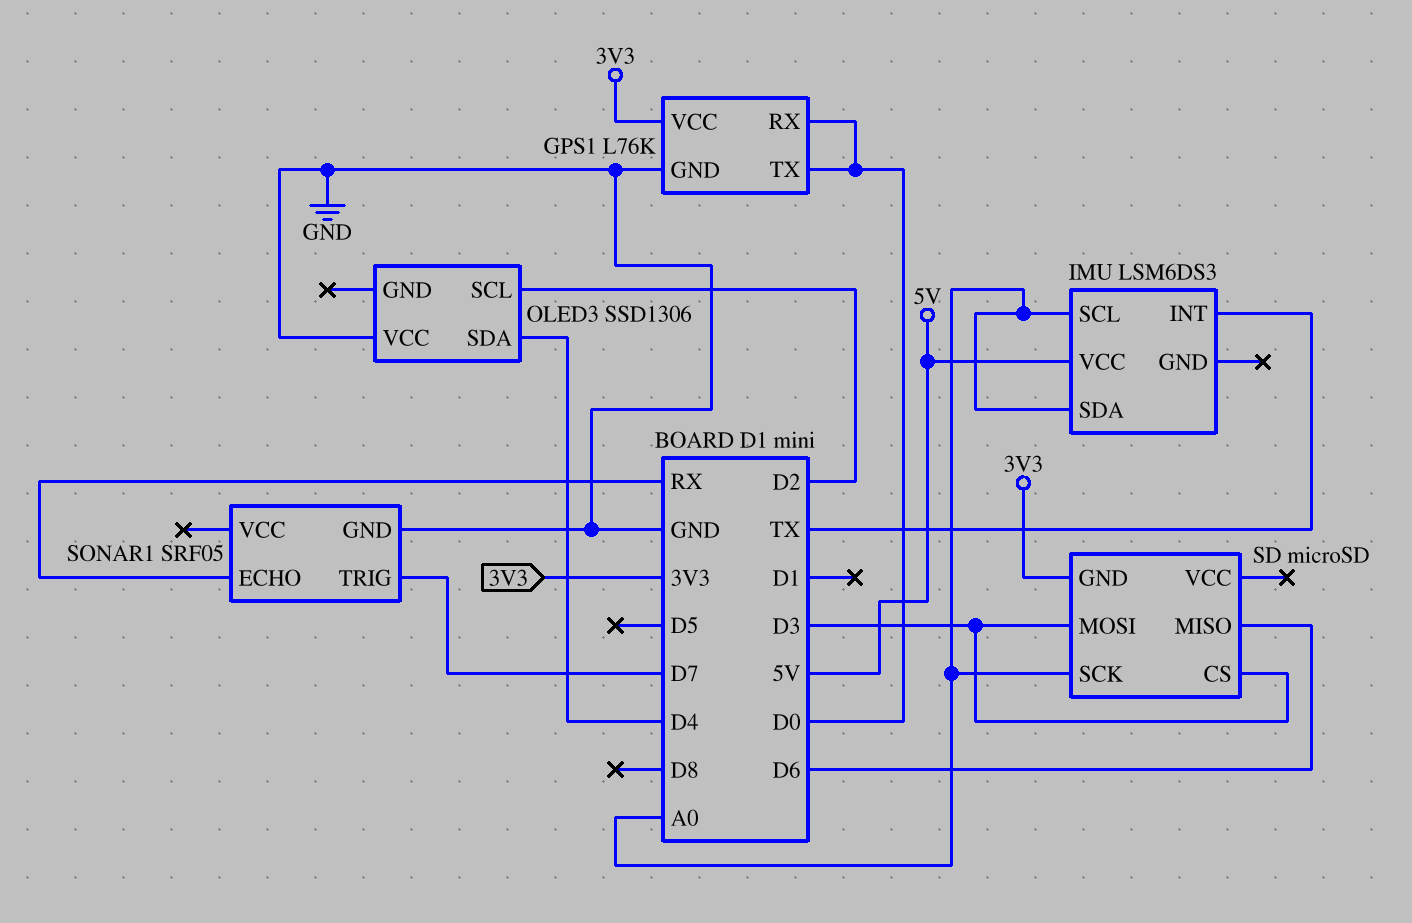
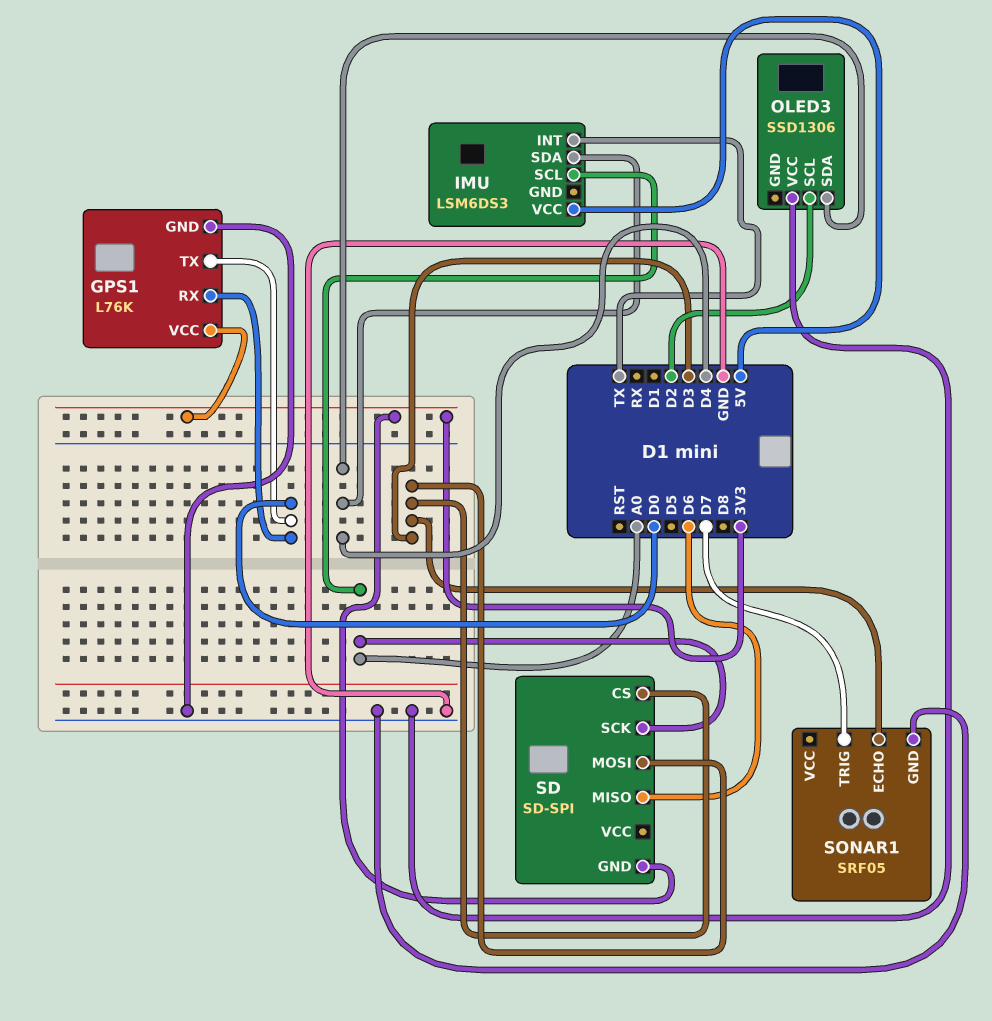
IMU pin SDA: A0 -> D4
SD: microSD -> SD-SPI
SONAR1 pin ECHO: RX -> D3

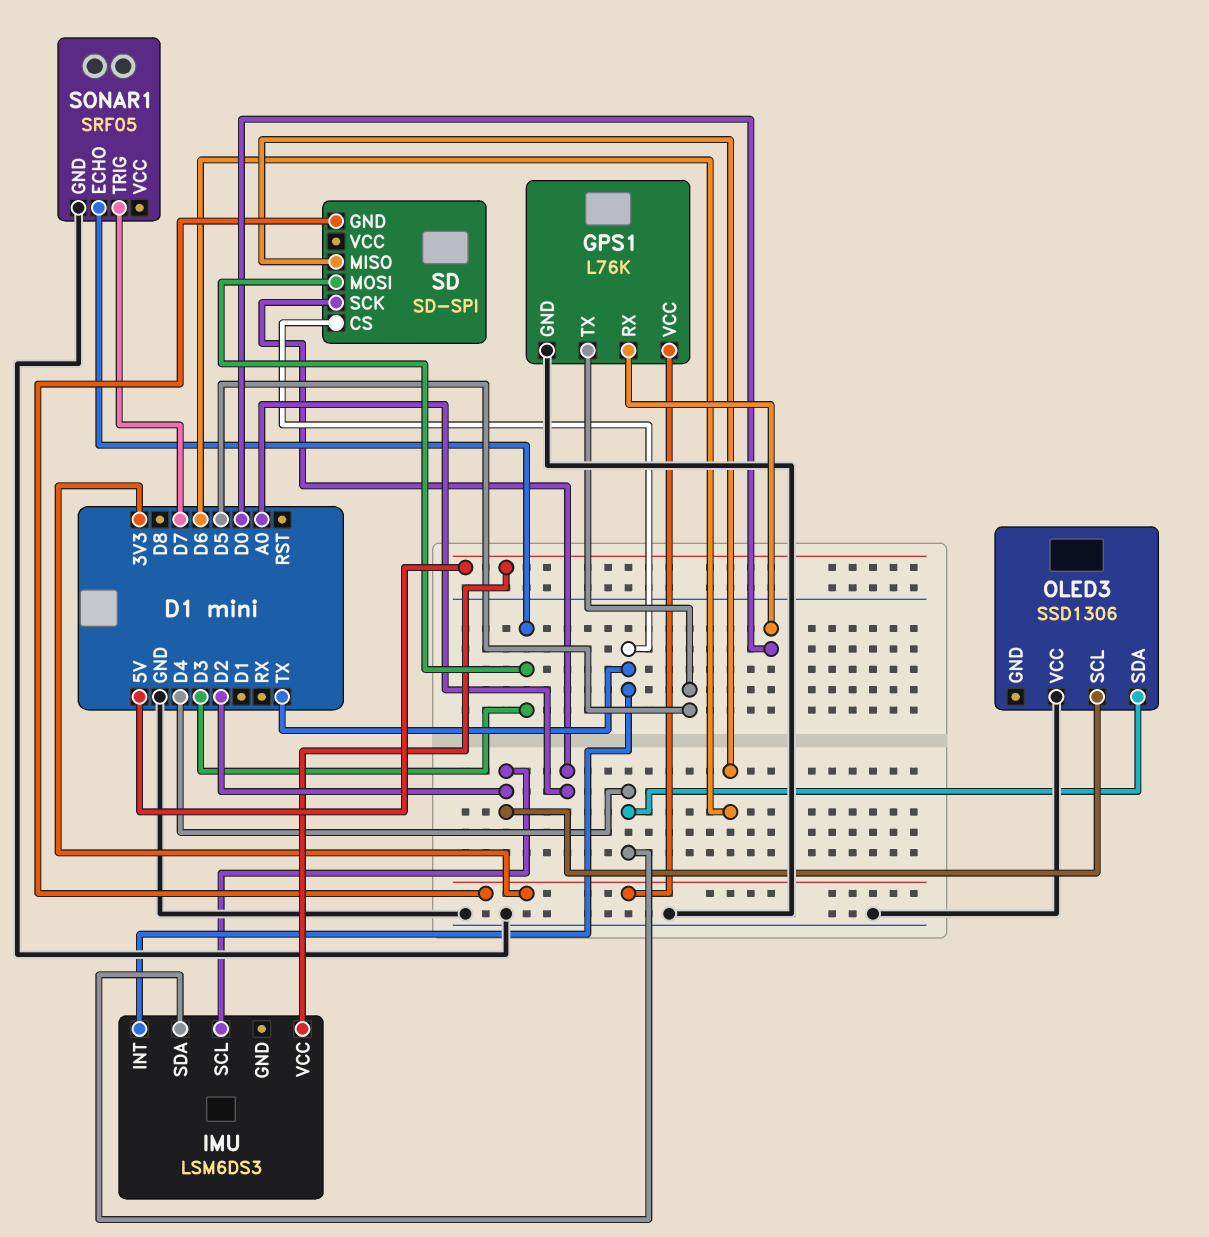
GPS1 pin TX: D0 -> D5
IMU pin SCL: A0 -> D2
SD pin CS: D3 -> TX

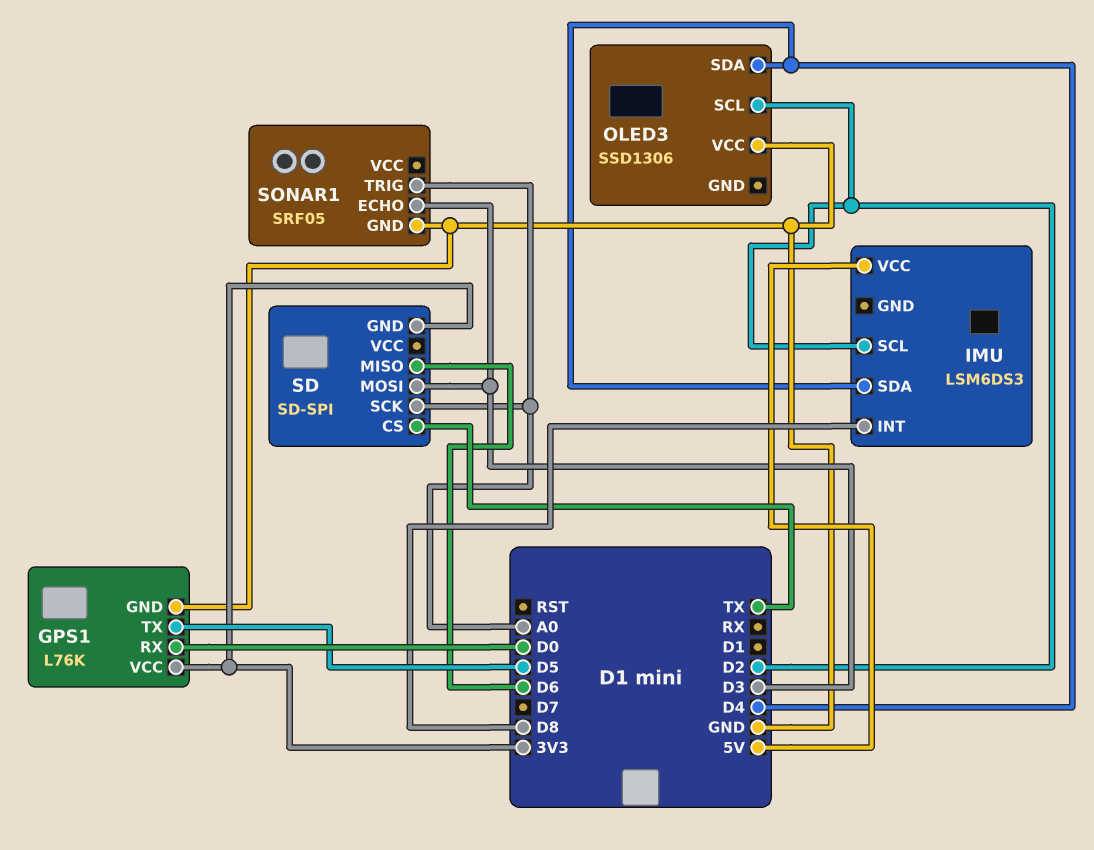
IMU pin INT: TX -> D8
SONAR1 pin TRIG: D7 -> A0

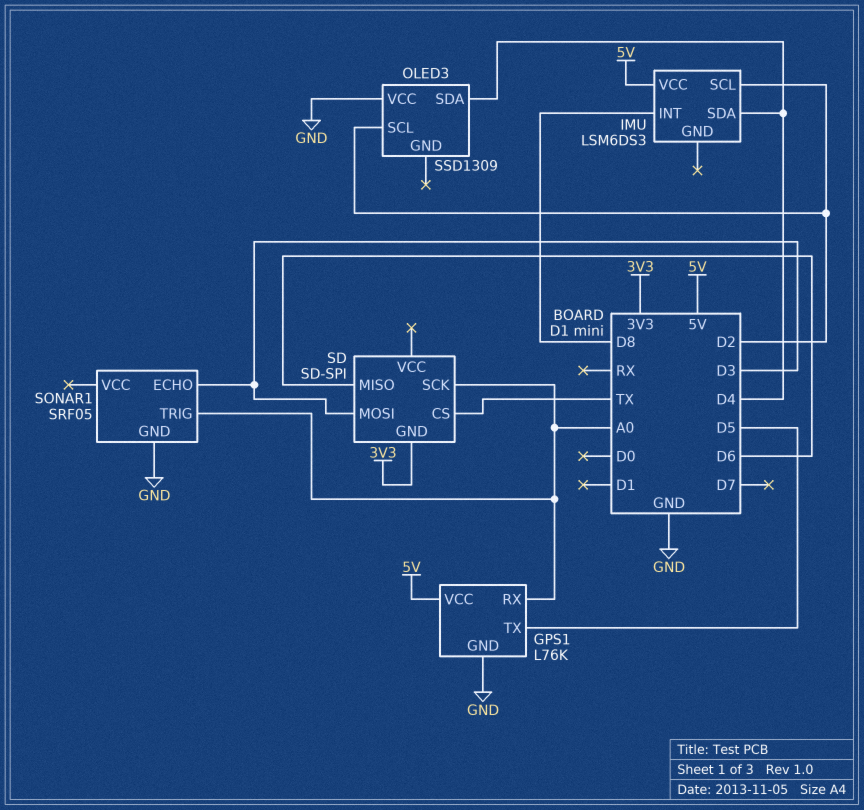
GPS1 pin RX: D0 -> A0
GPS1 pin VCC: 3V3 -> 5V
OLED3: SSD1306 -> SSD1309

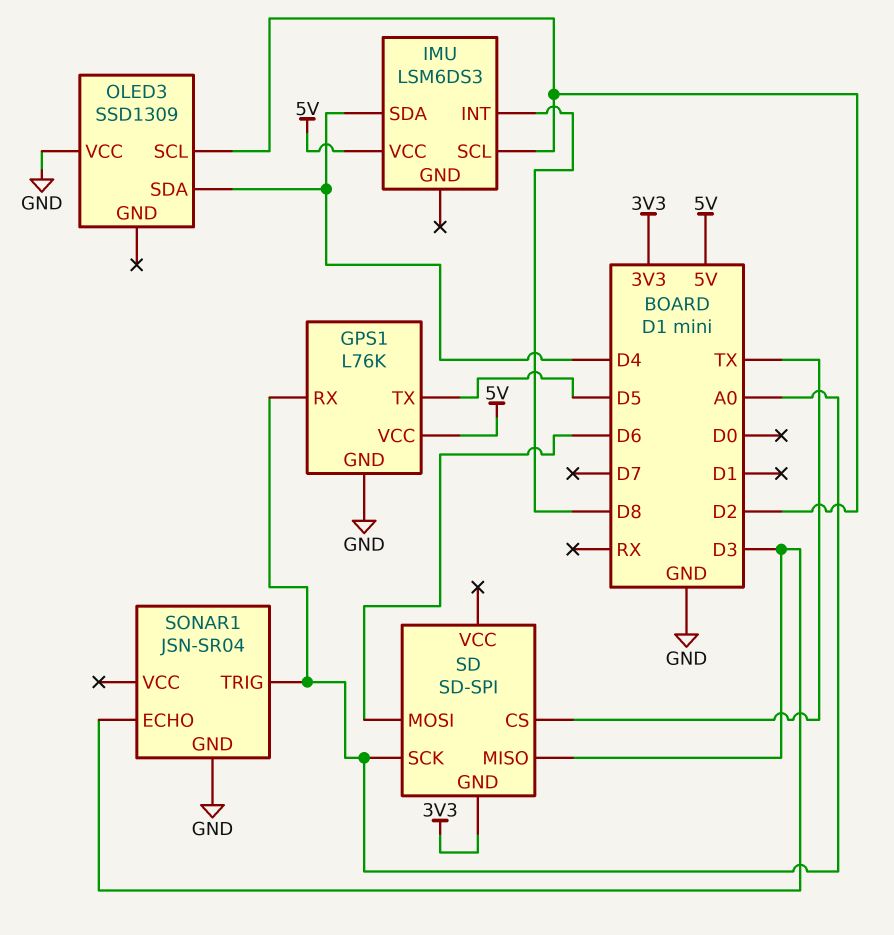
SD pin MISO: D6 -> D3
SD pin MOSI: D3 -> D6
SONAR1: SRF05 -> JSN-SR04

